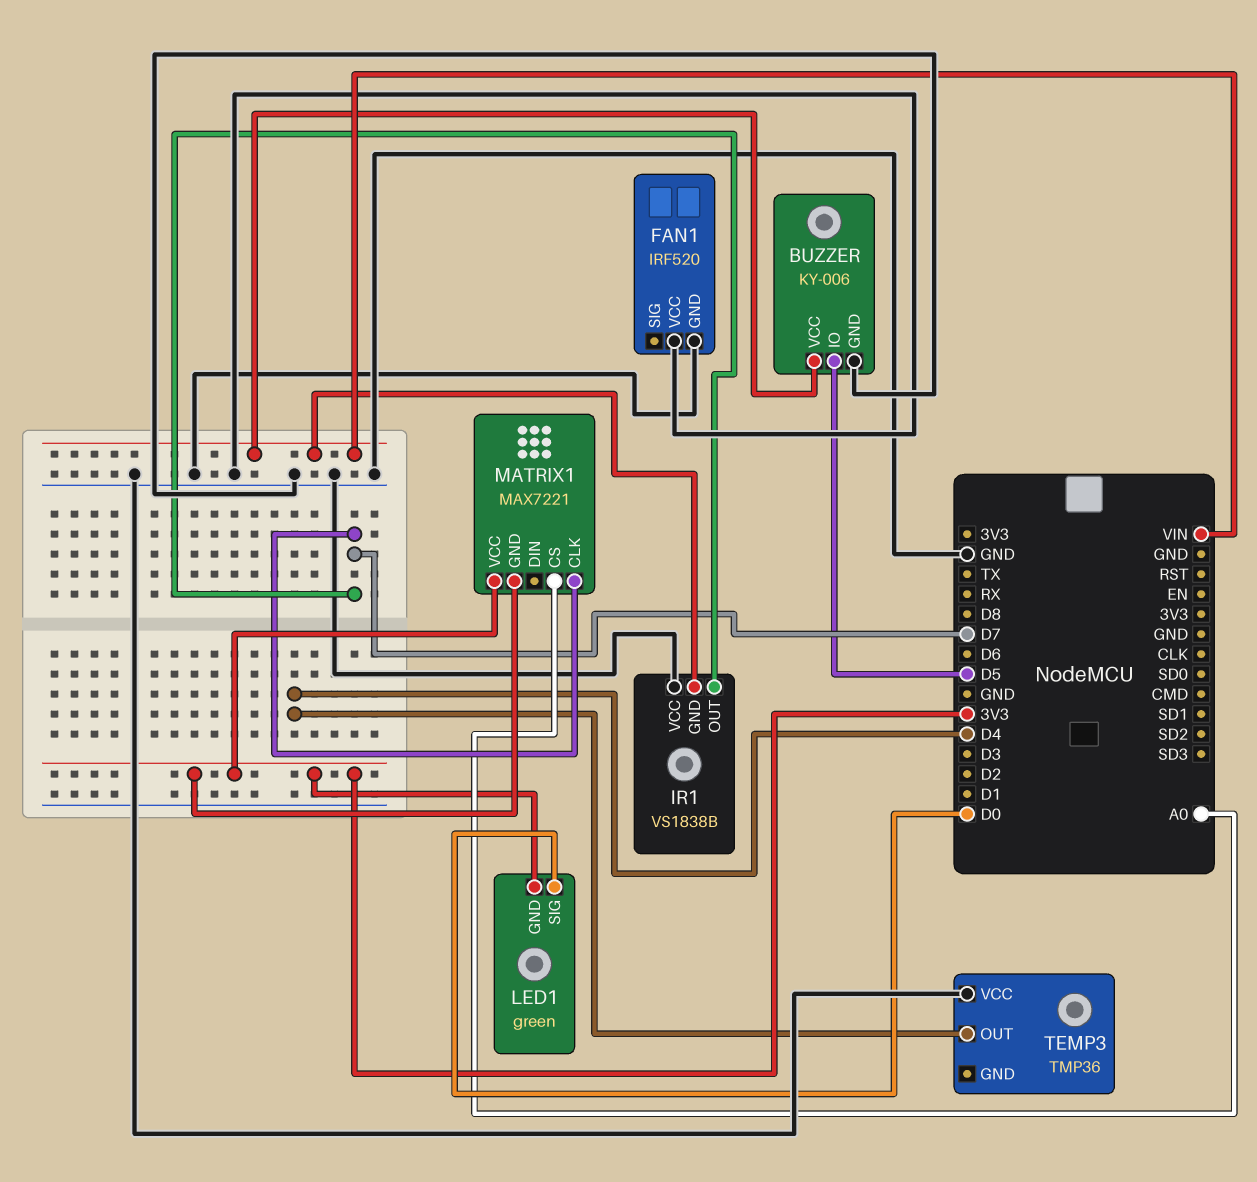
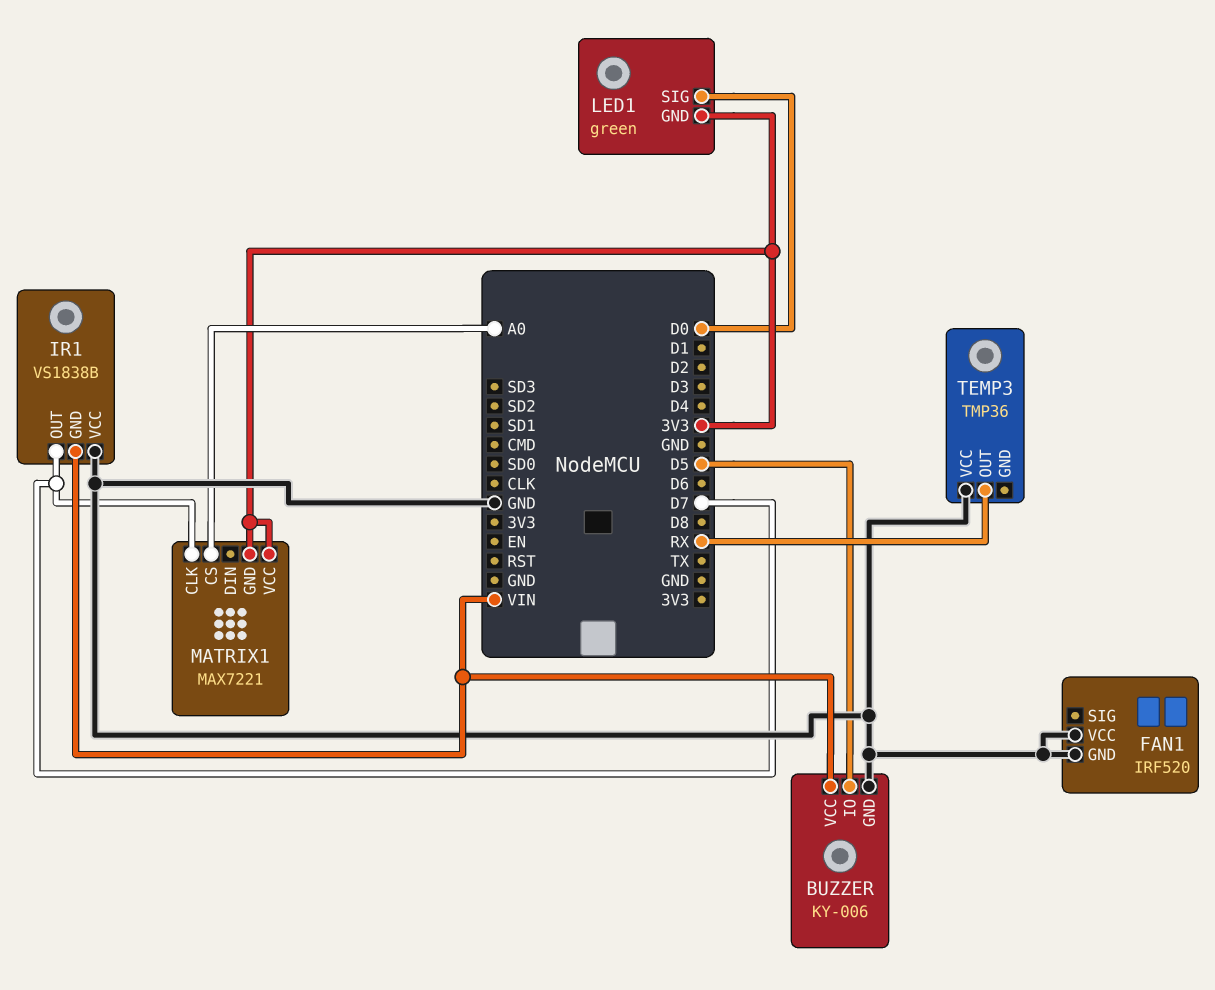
TEMP3 pin OUT: D4 -> RX

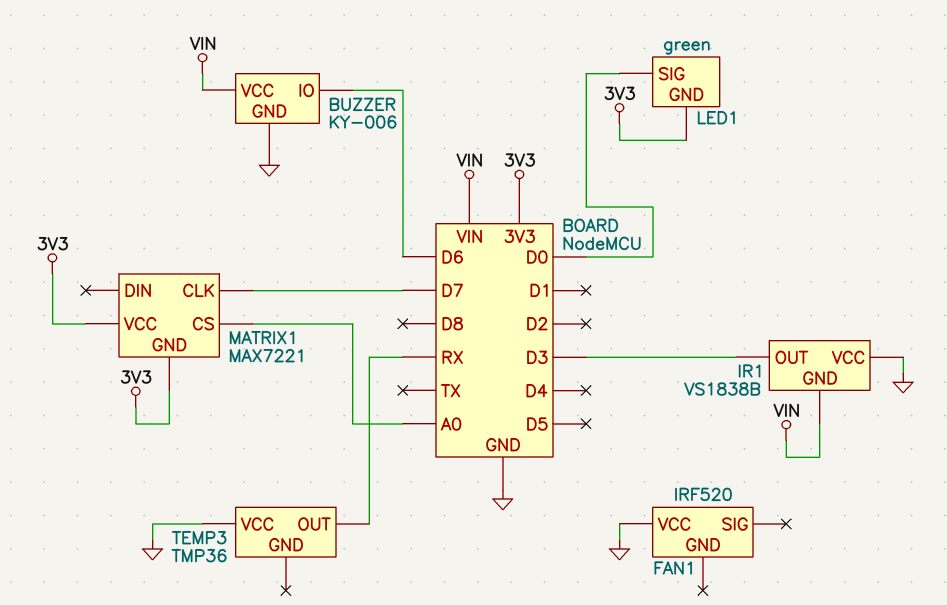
BUZZER pin IO: D5 -> D6
FAN1 pin GND: GND -> none
IR1 pin OUT: D7 -> D3

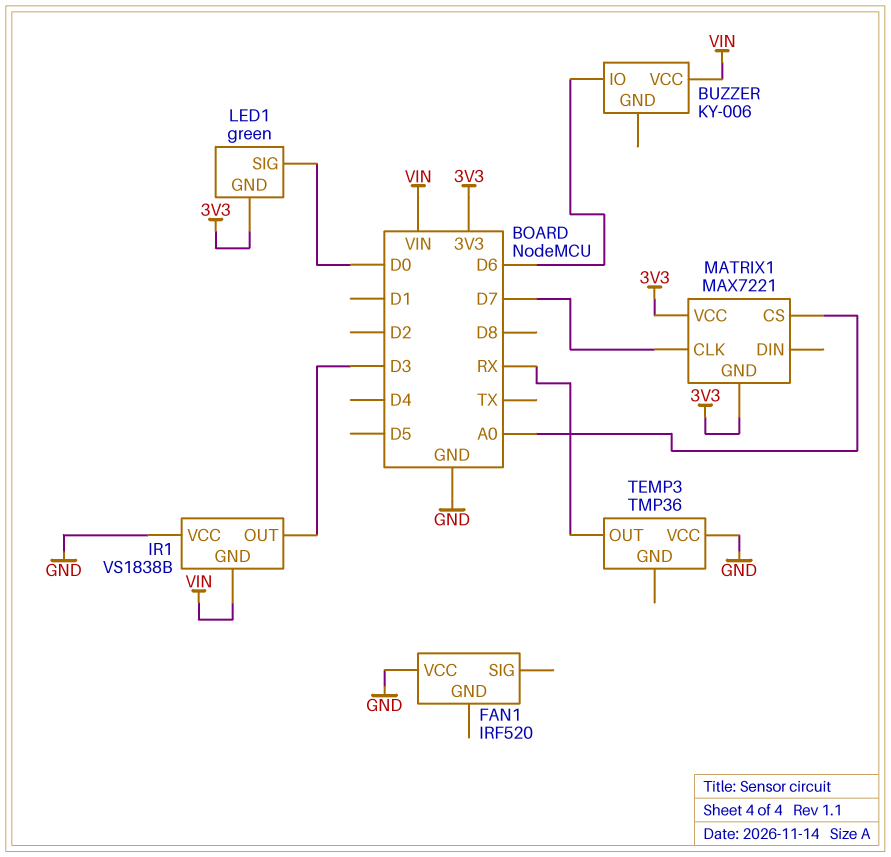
BUZZER pin GND: GND -> none

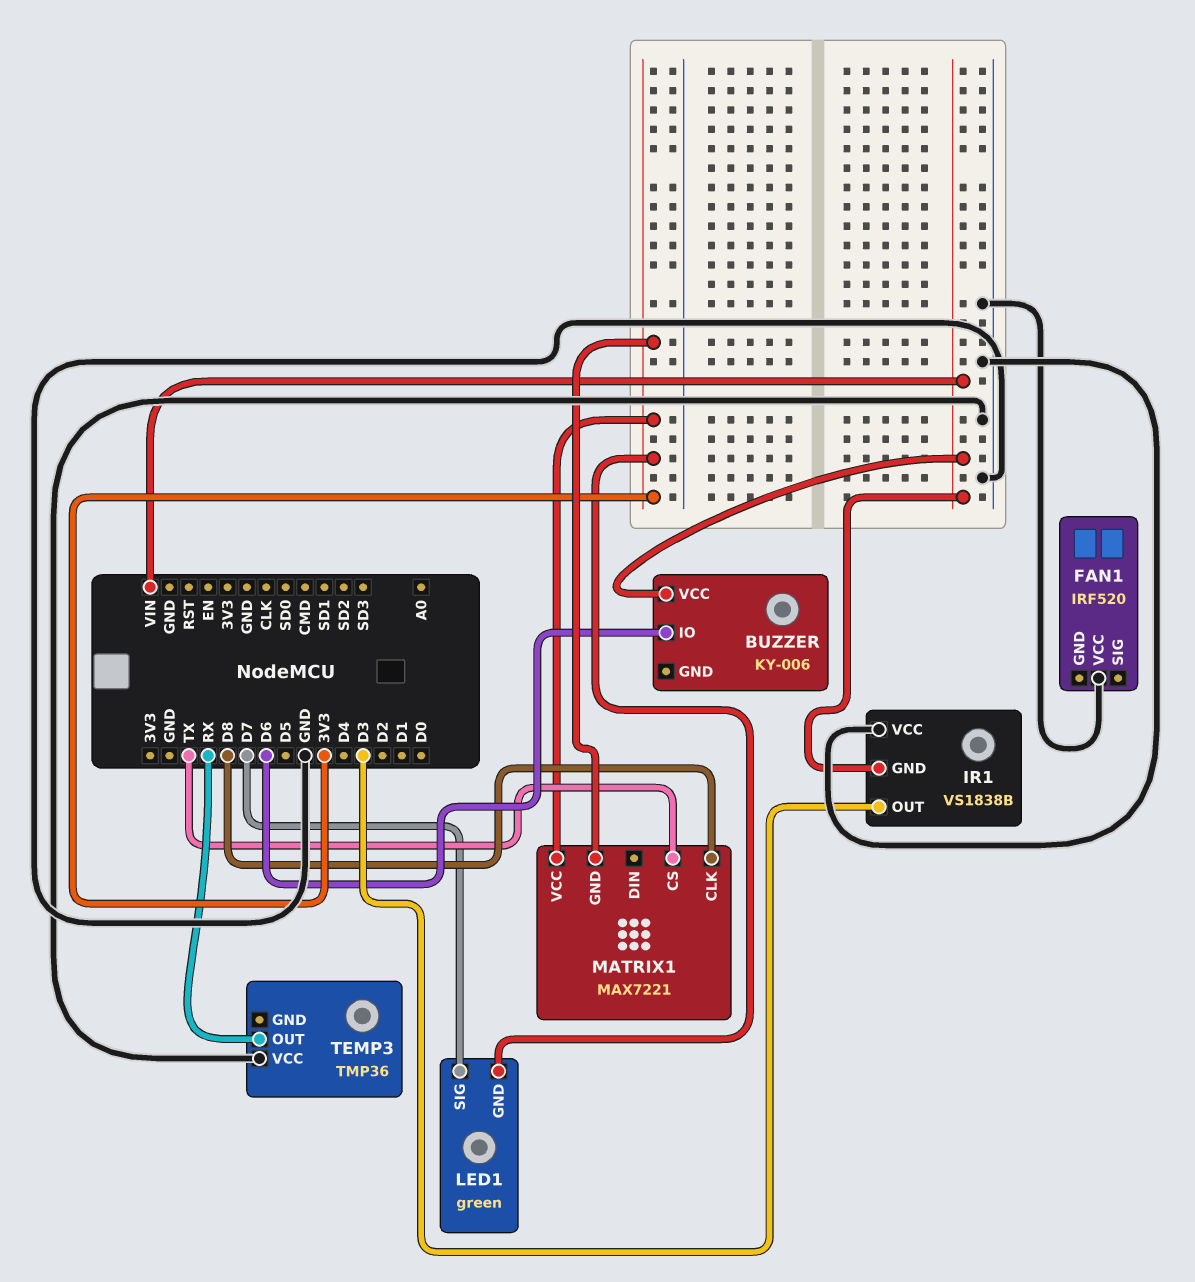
LED1 pin SIG: D0 -> D7
MATRIX1 pin CLK: D7 -> D8
MATRIX1 pin CS: A0 -> TX

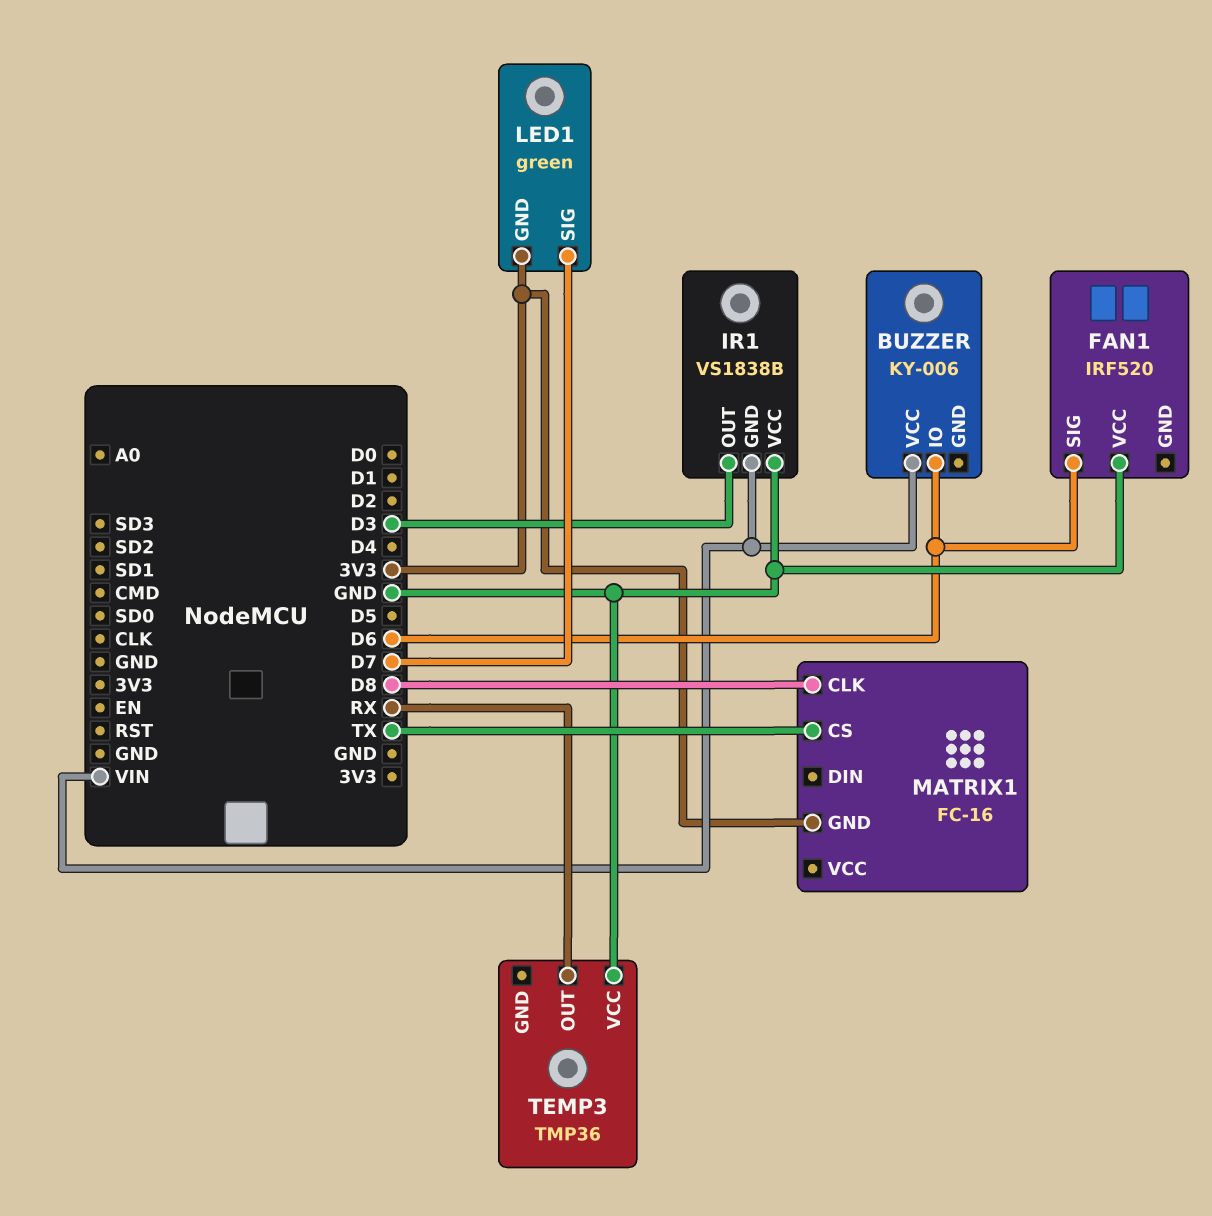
FAN1 pin SIG: none -> D6
MATRIX1: MAX7221 -> FC-16
MATRIX1 pin VCC: 3V3 -> none

